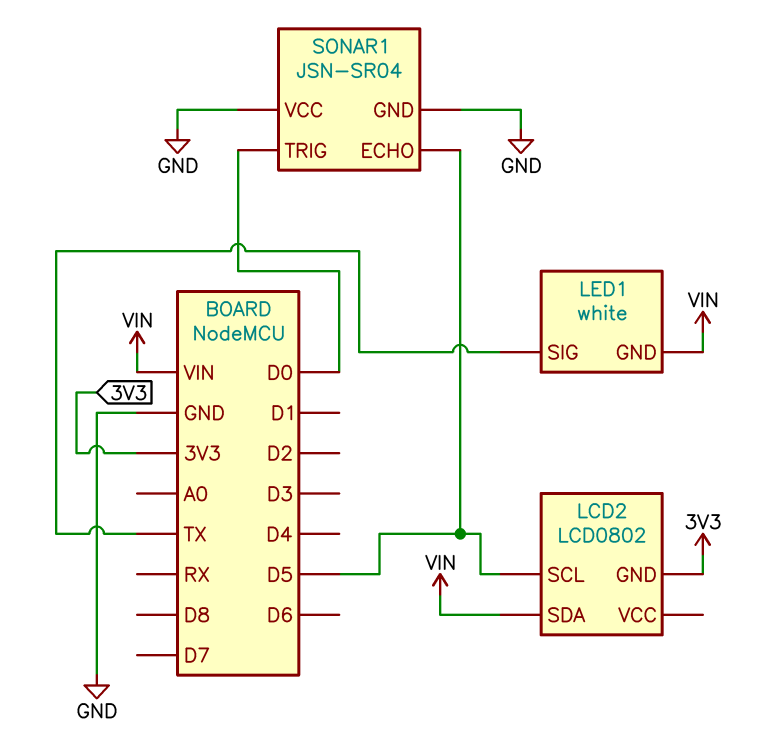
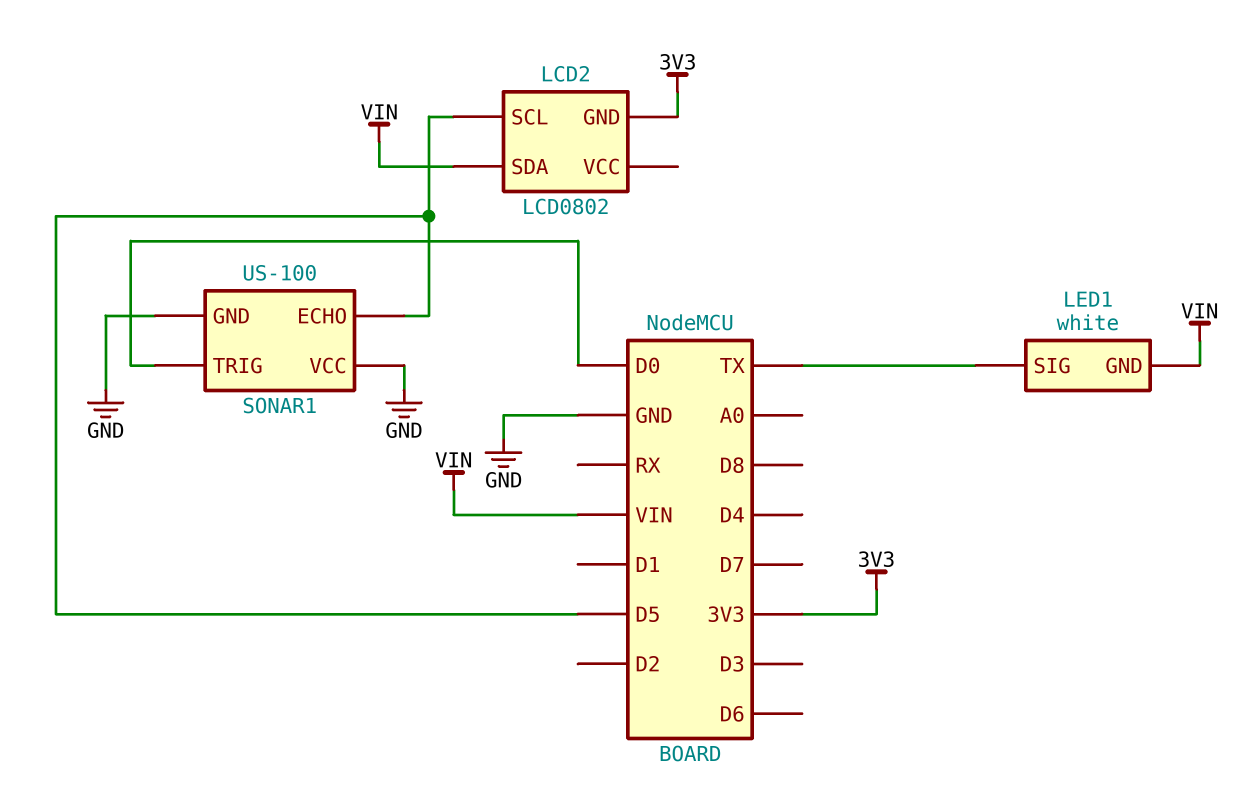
SONAR1: JSN-SR04 -> US-100

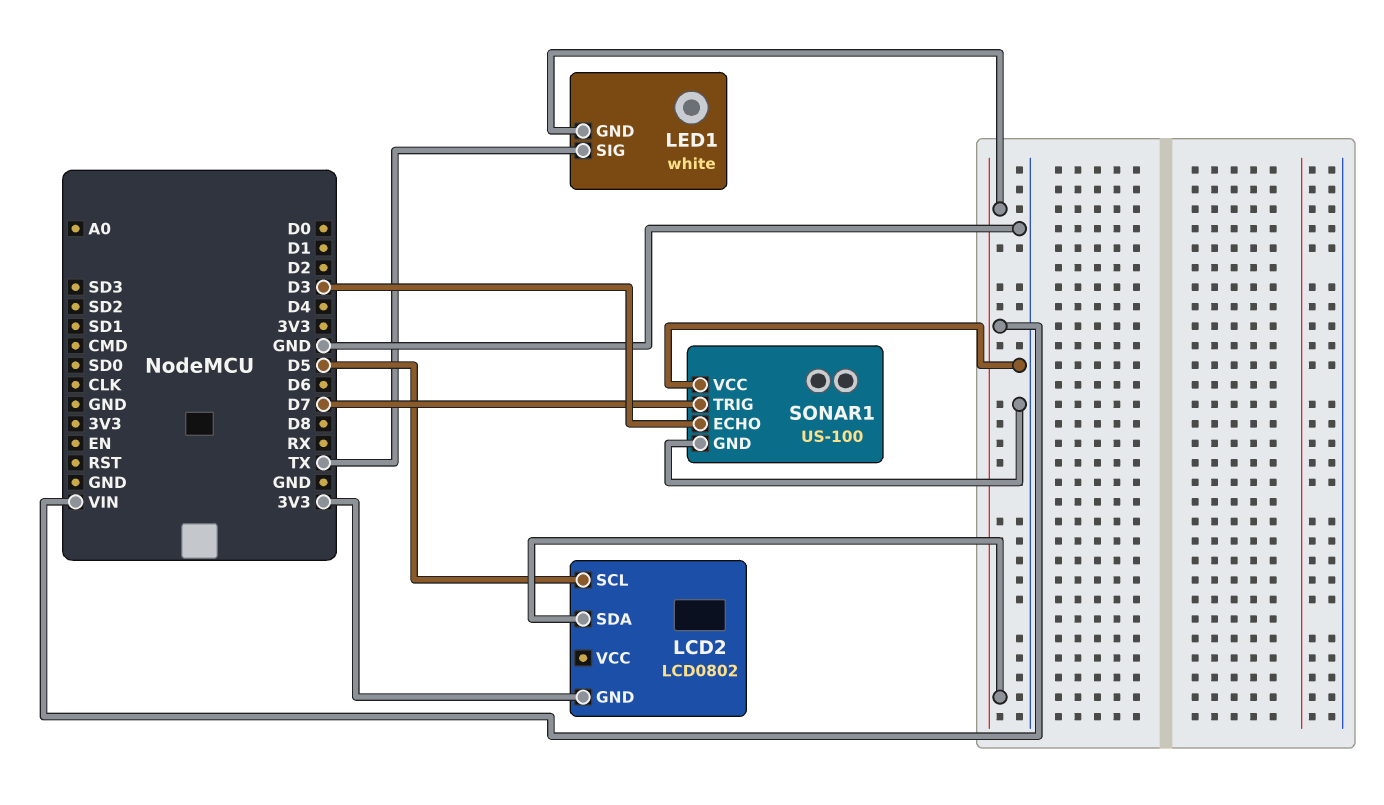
SONAR1 pin ECHO: D5 -> D3
SONAR1 pin TRIG: D0 -> D7

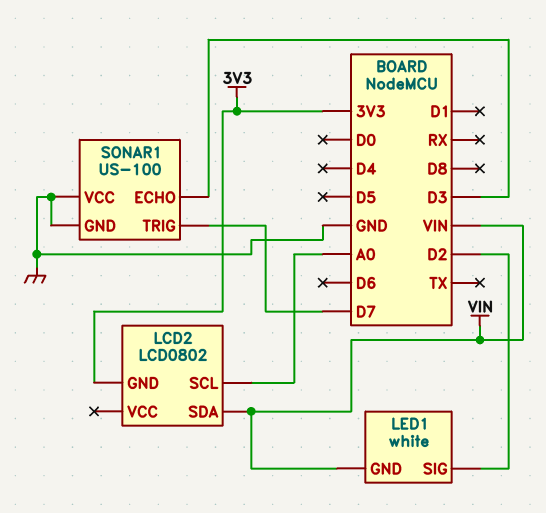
LCD2 pin SCL: D5 -> A0
LED1 pin SIG: TX -> D2

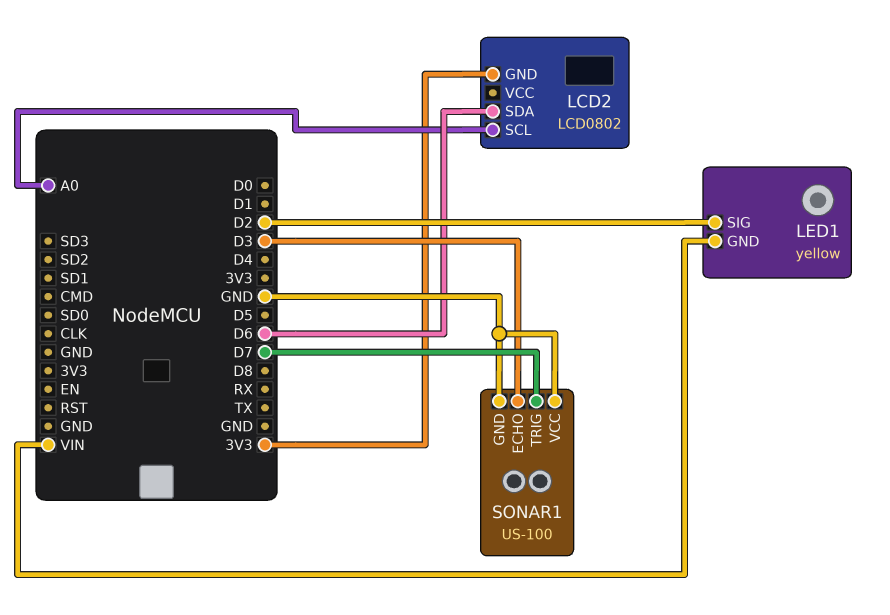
LCD2 pin SDA: VIN -> D6
LED1: white -> yellow

